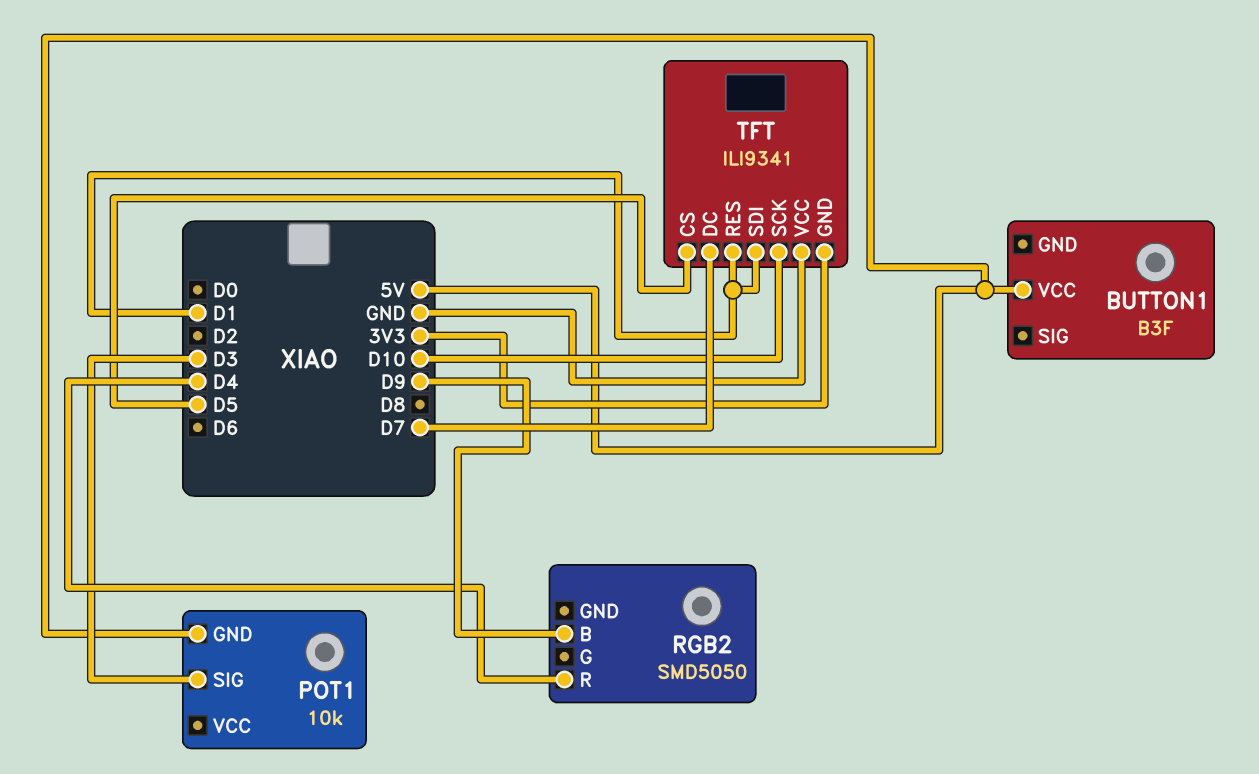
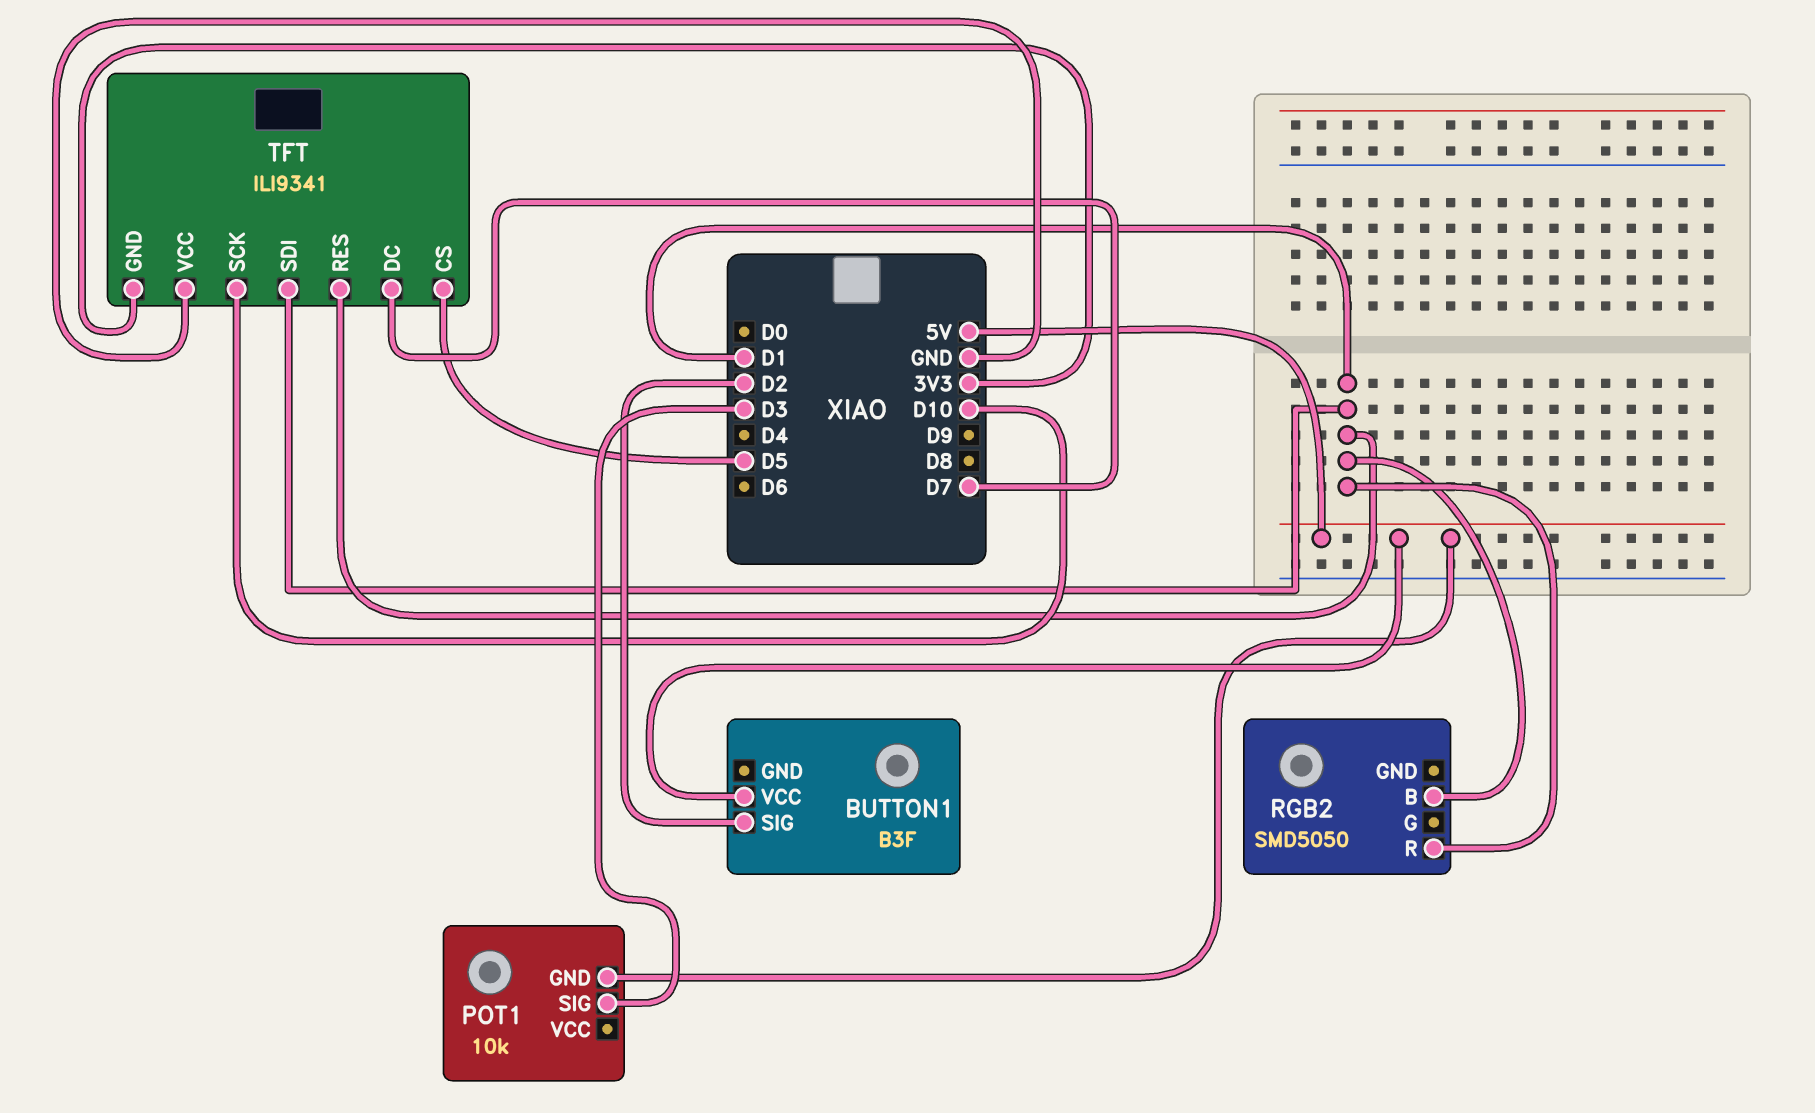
BUTTON1 pin SIG: none -> D2
RGB2 pin B: D9 -> D1
RGB2 pin R: D4 -> D1

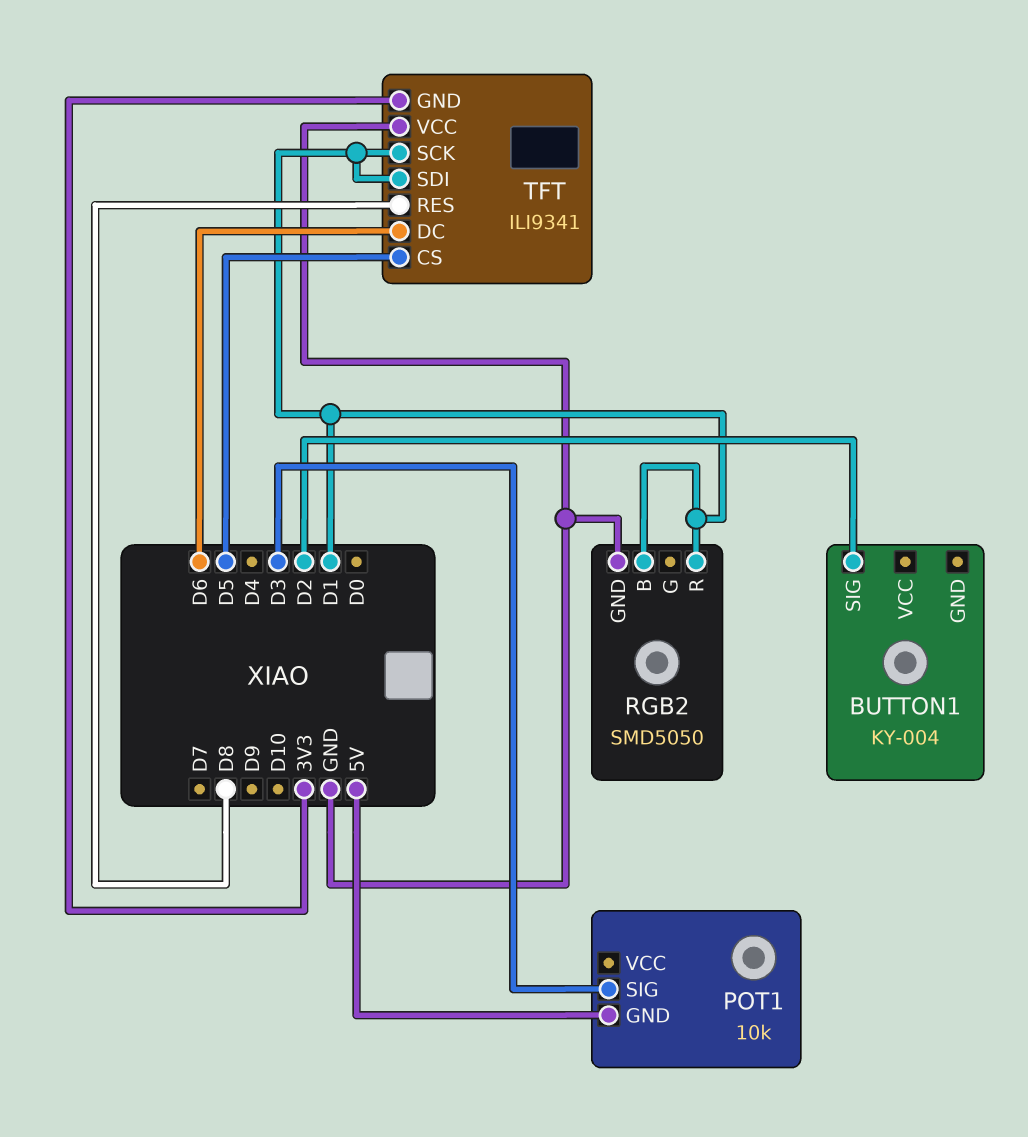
BUTTON1: B3F -> KY-004
BUTTON1 pin VCC: 5V -> none
RGB2 pin GND: none -> GND
TFT pin DC: D7 -> D6
TFT pin RES: D1 -> D8
TFT pin SCK: D10 -> D1

